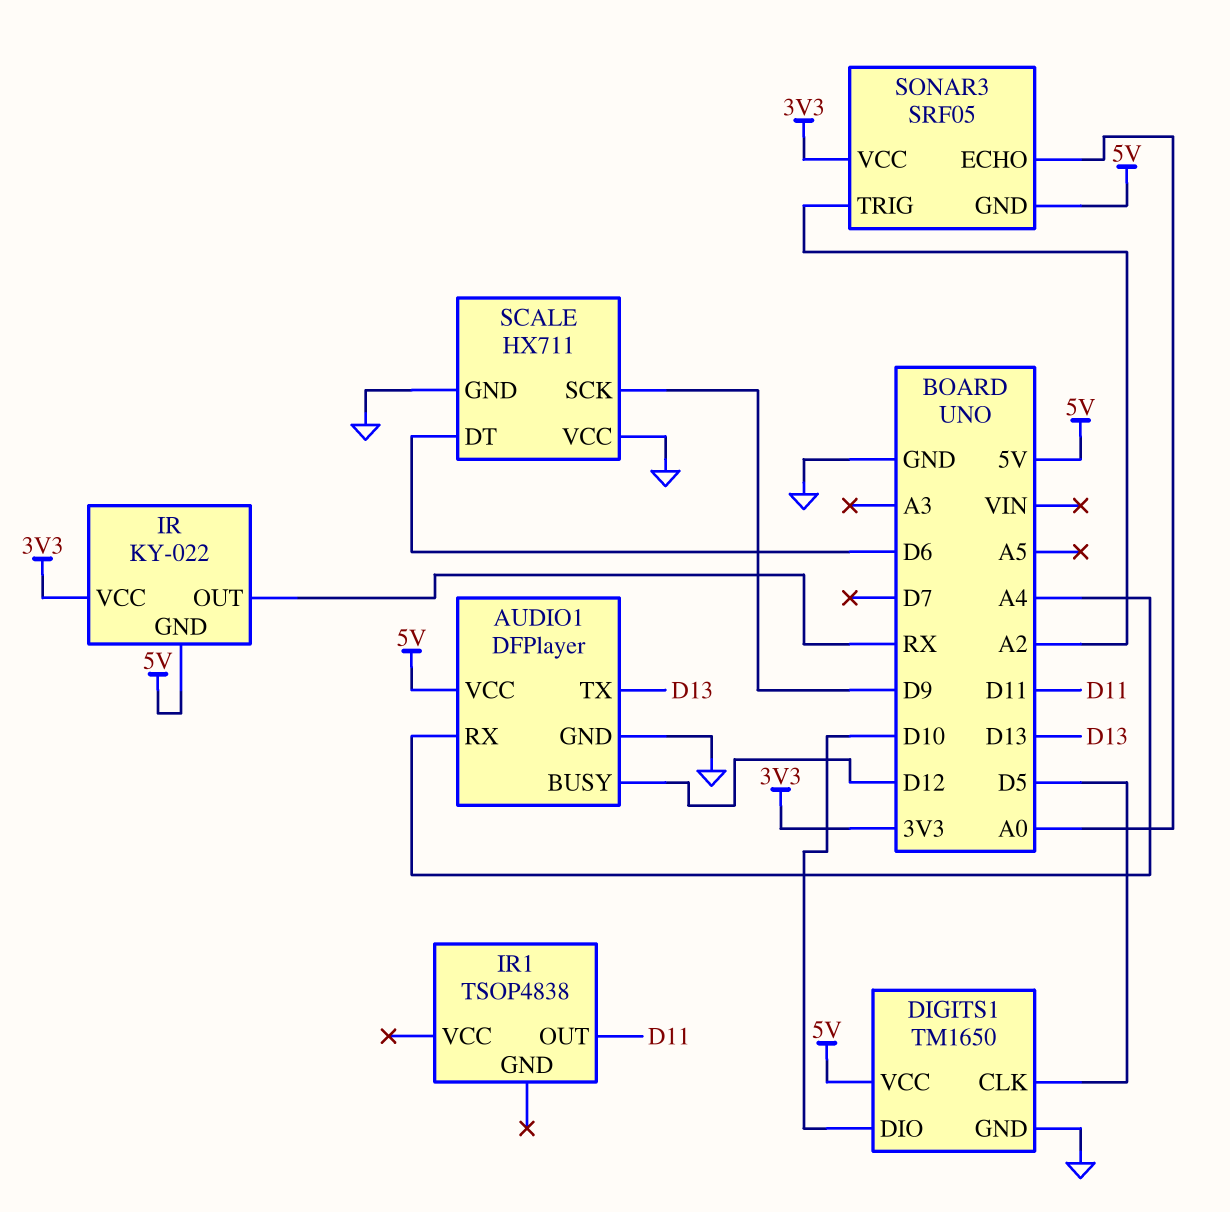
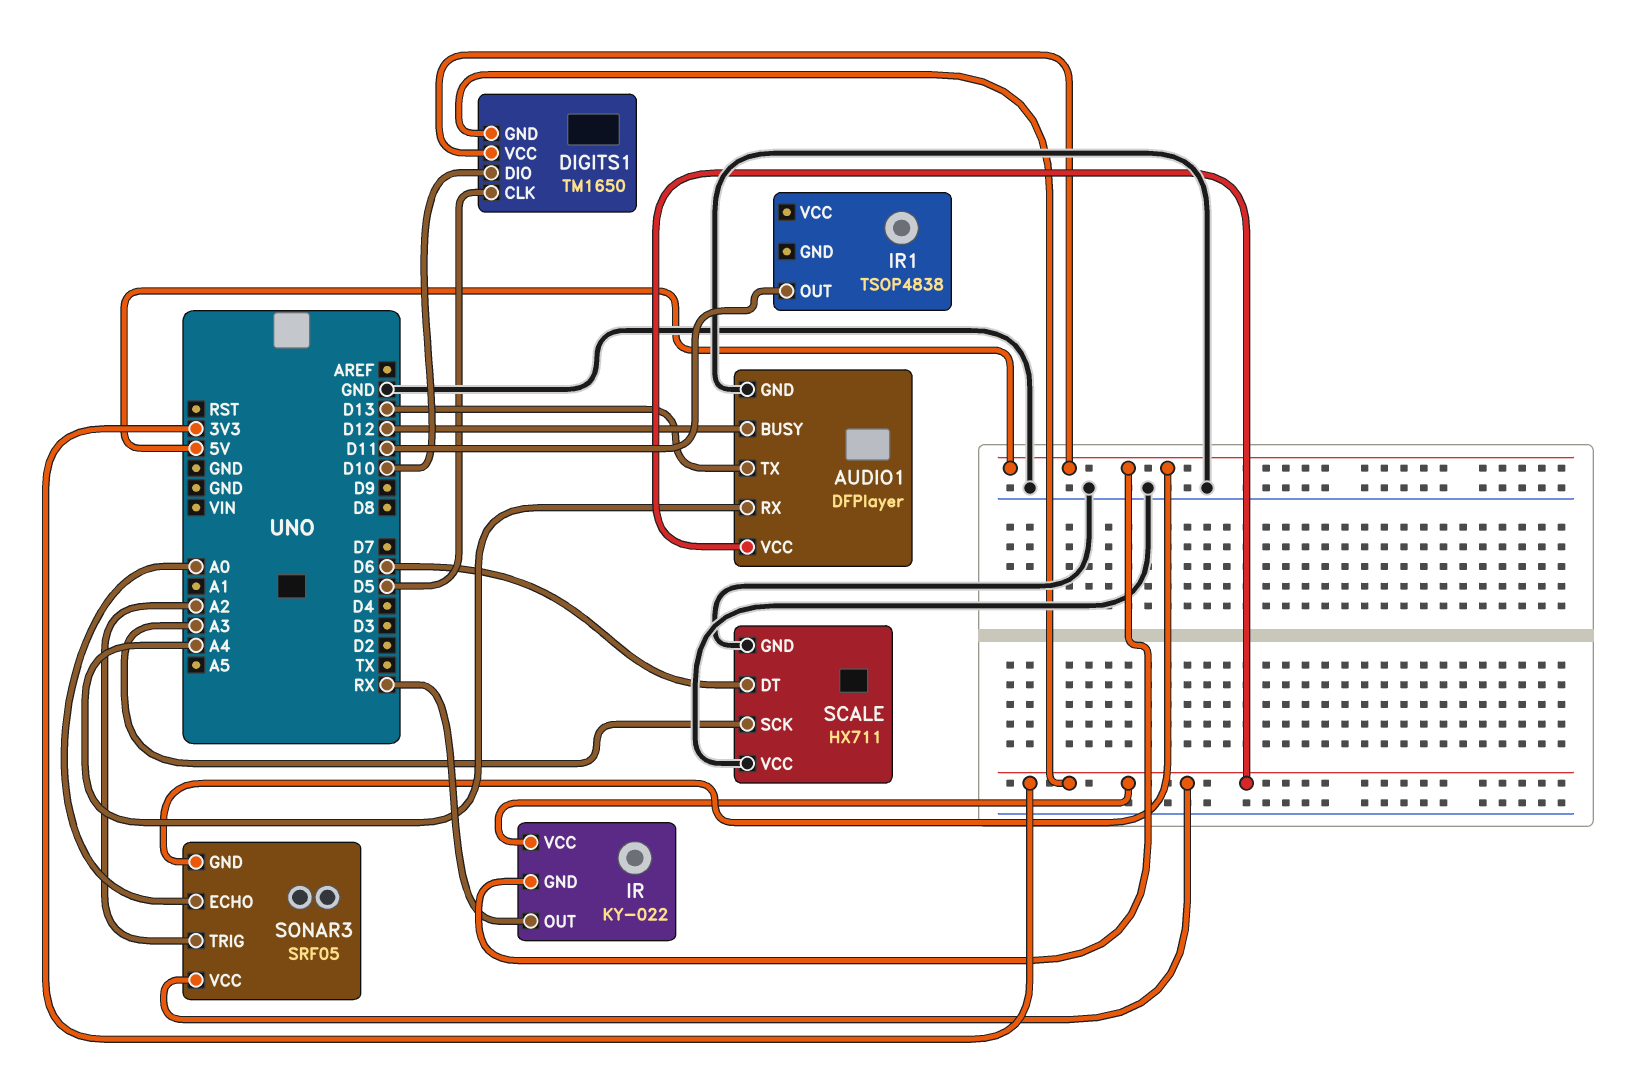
AUDIO1 pin VCC: 5V -> 3V3
DIGITS1 pin GND: GND -> 3V3
SCALE pin SCK: D9 -> A3

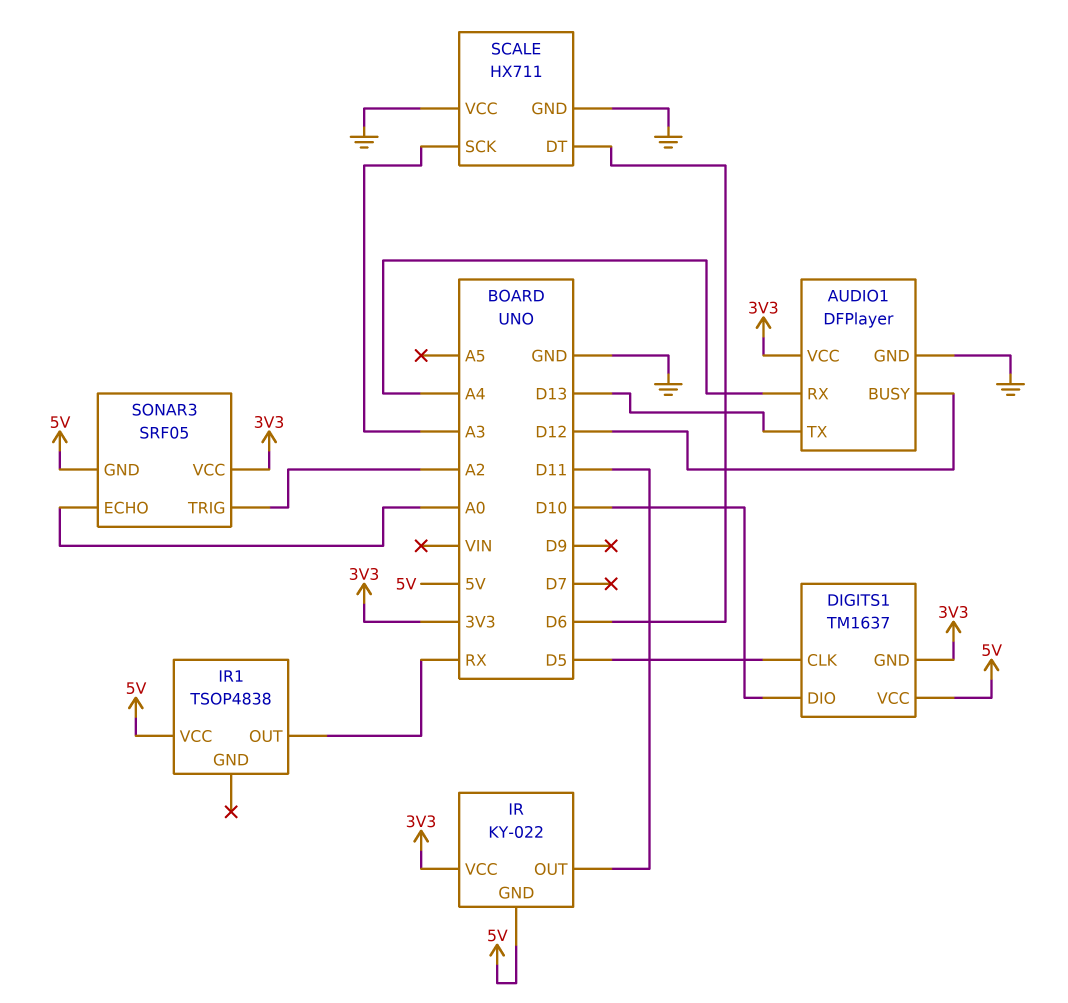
DIGITS1: TM1650 -> TM1637
IR pin OUT: RX -> D11
IR1 pin OUT: D11 -> RX
IR1 pin VCC: none -> 5V

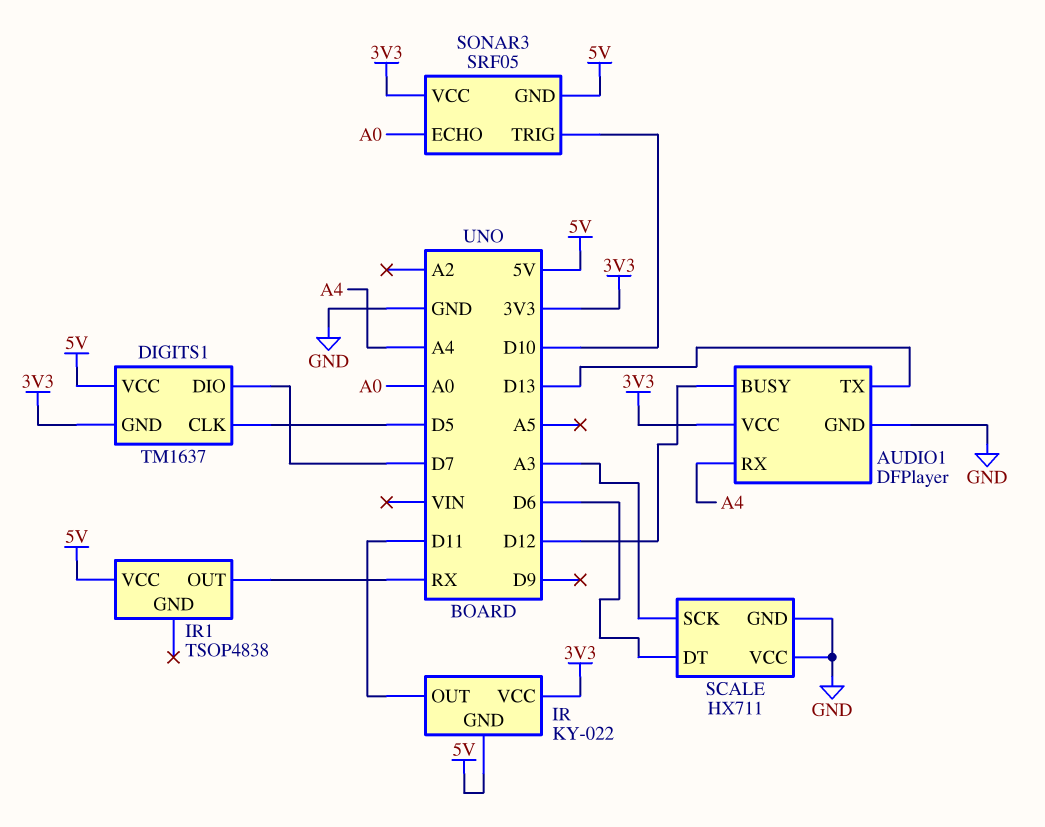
DIGITS1 pin DIO: D10 -> D7
SONAR3 pin TRIG: A2 -> D10

